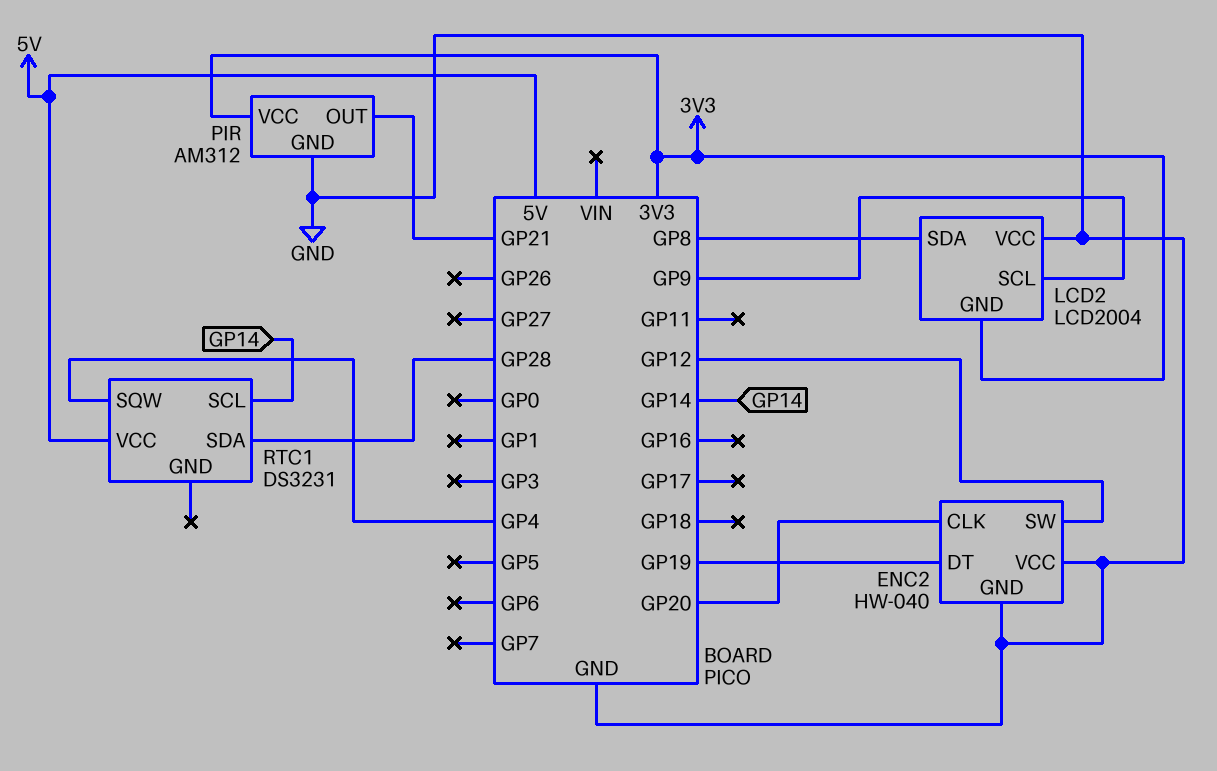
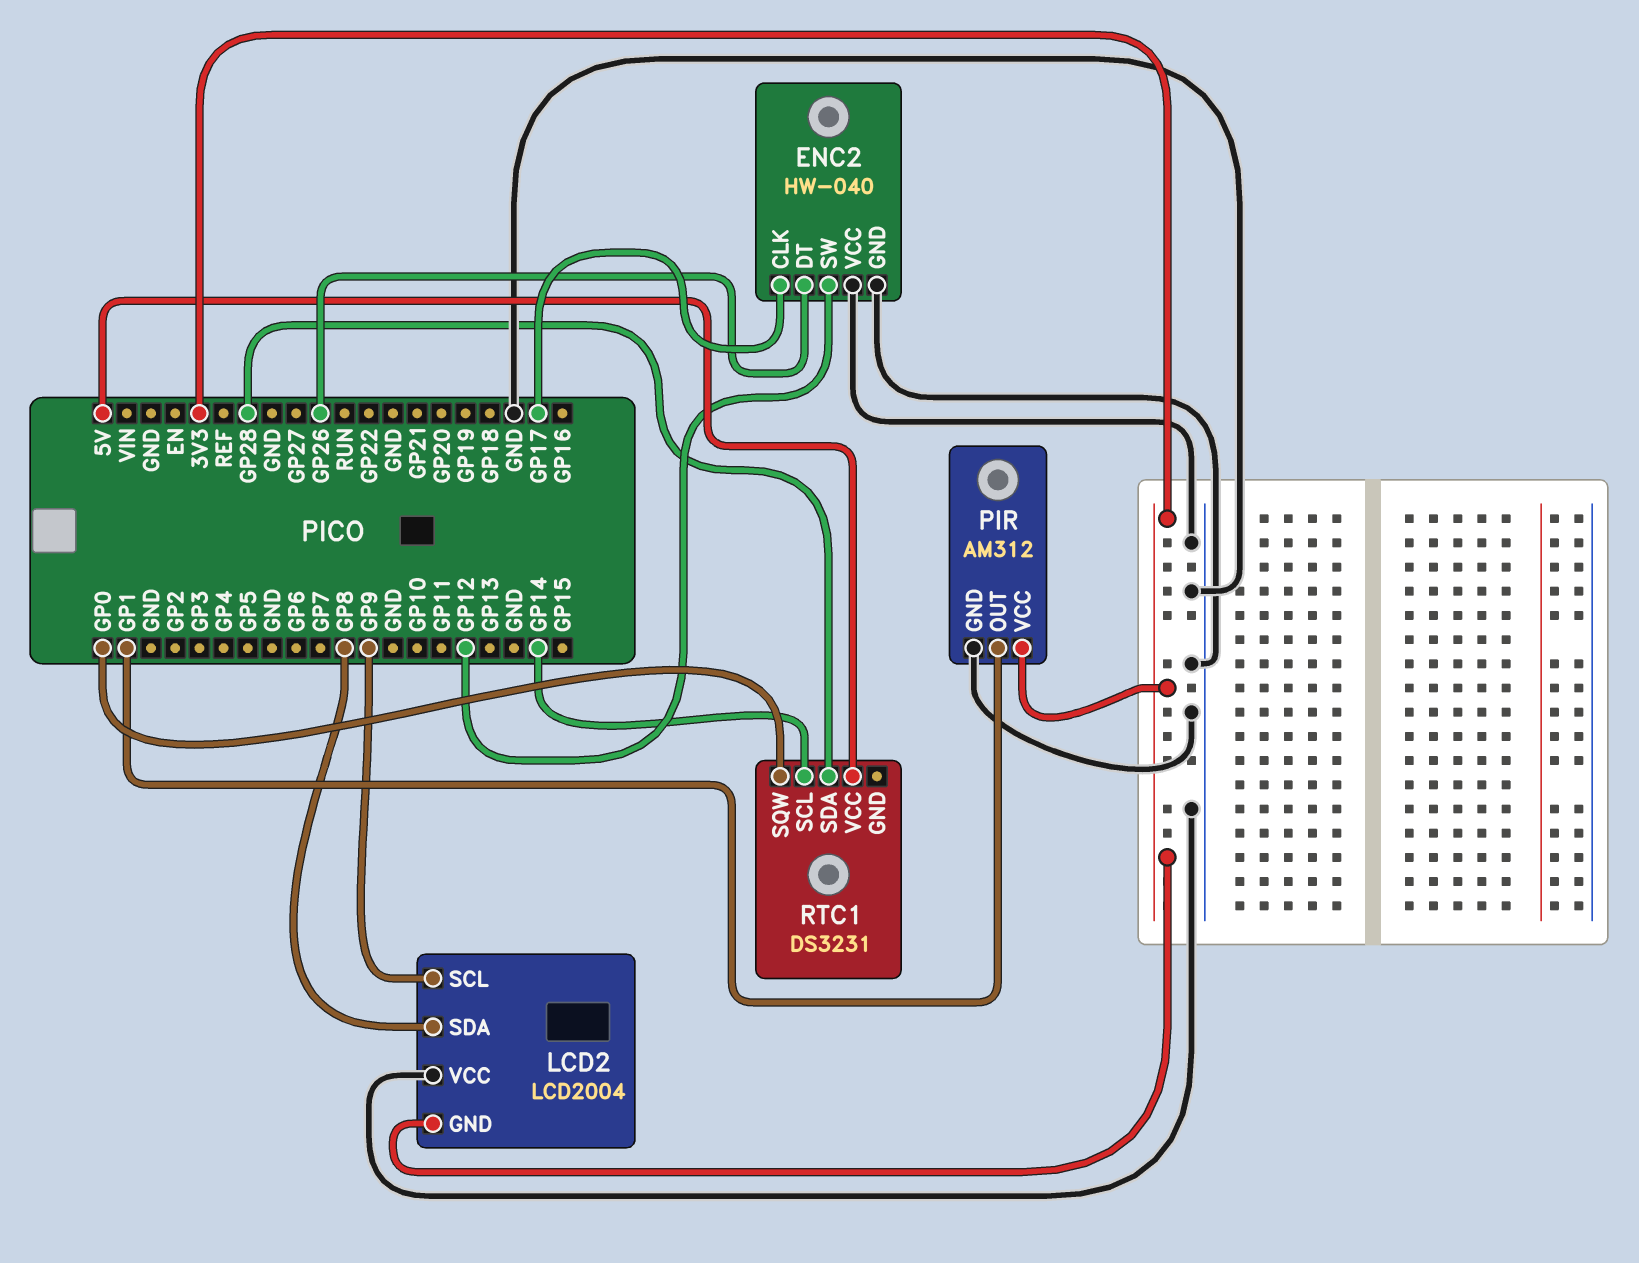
ENC2 pin CLK: GP20 -> GP17
ENC2 pin DT: GP19 -> GP26
PIR pin OUT: GP21 -> GP1
RTC1 pin SQW: GP4 -> GP0

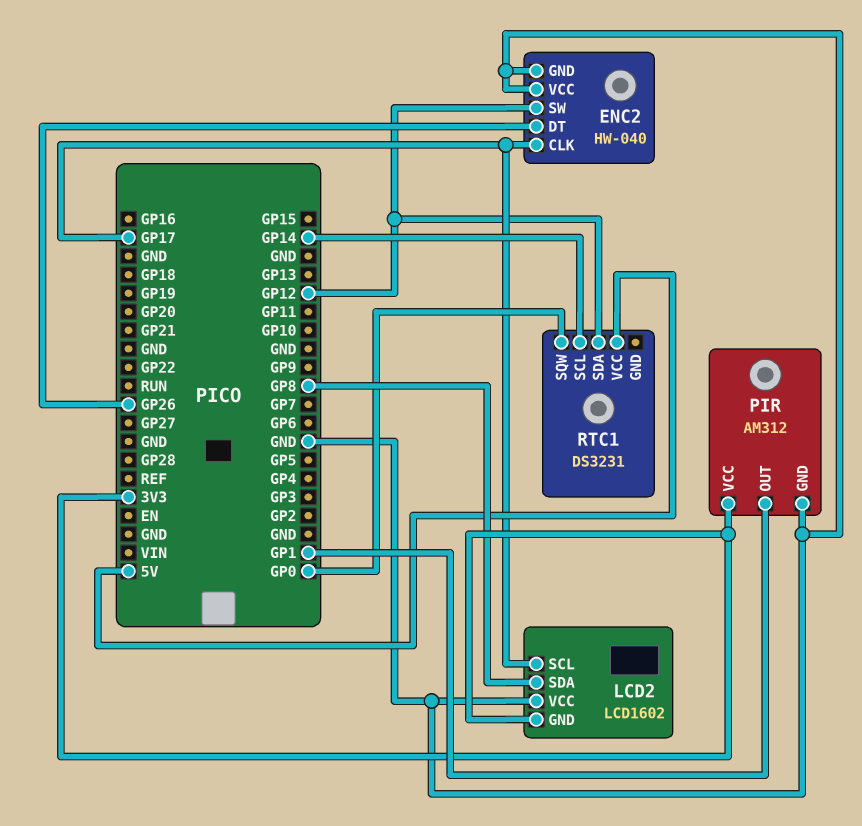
LCD2: LCD2004 -> LCD1602
LCD2 pin SCL: GP9 -> GP17
RTC1 pin SDA: GP28 -> GP12

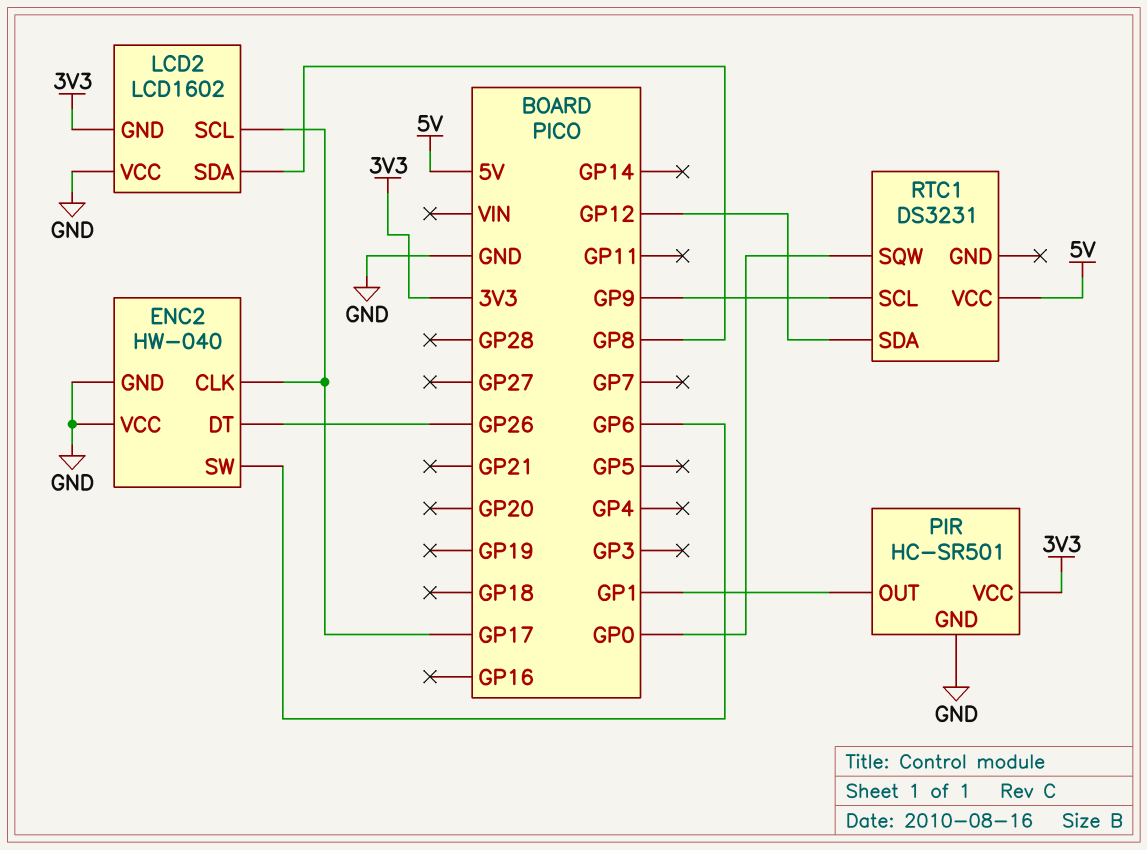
ENC2 pin SW: GP12 -> GP6
PIR: AM312 -> HC-SR501
RTC1 pin SCL: GP14 -> GP9

